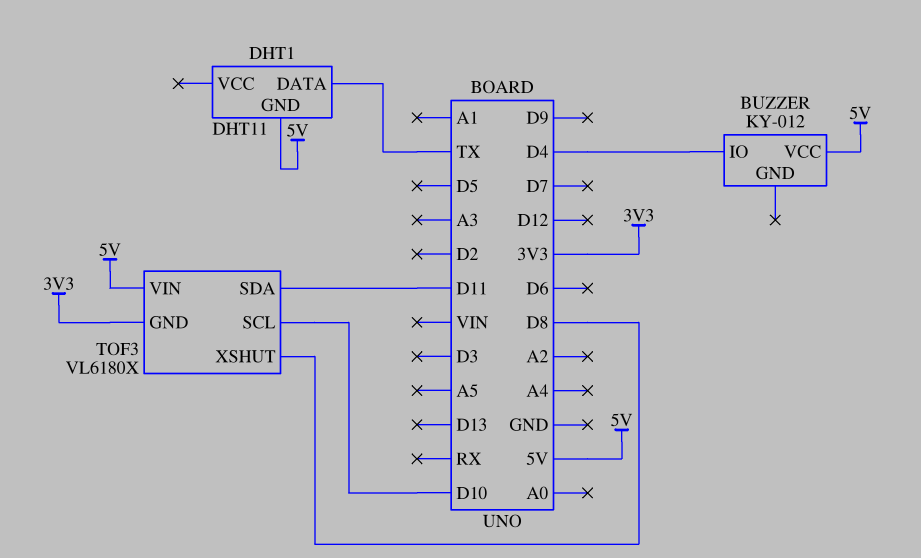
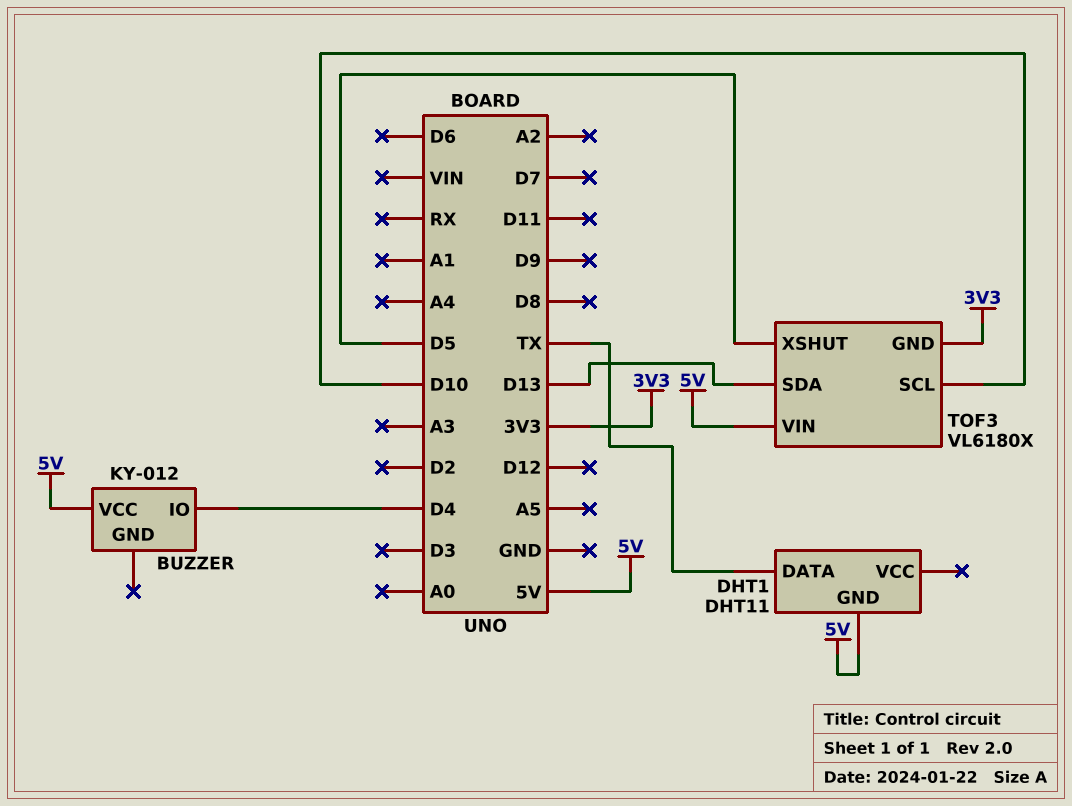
TOF3 pin SDA: D11 -> D13
TOF3 pin XSHUT: D8 -> D5

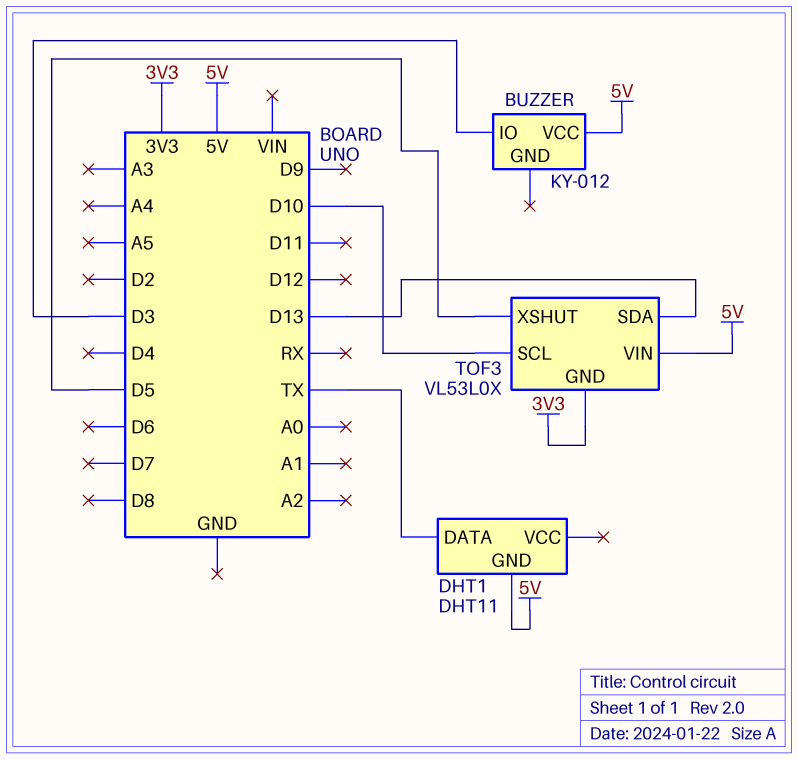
BUZZER pin IO: D4 -> D3
TOF3: VL6180X -> VL53L0X

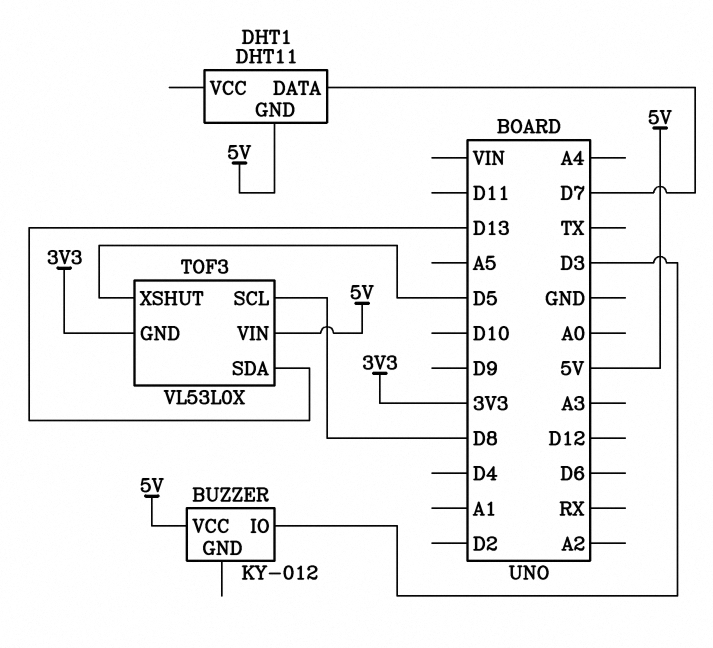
DHT1 pin DATA: TX -> D7
TOF3 pin SCL: D10 -> D8

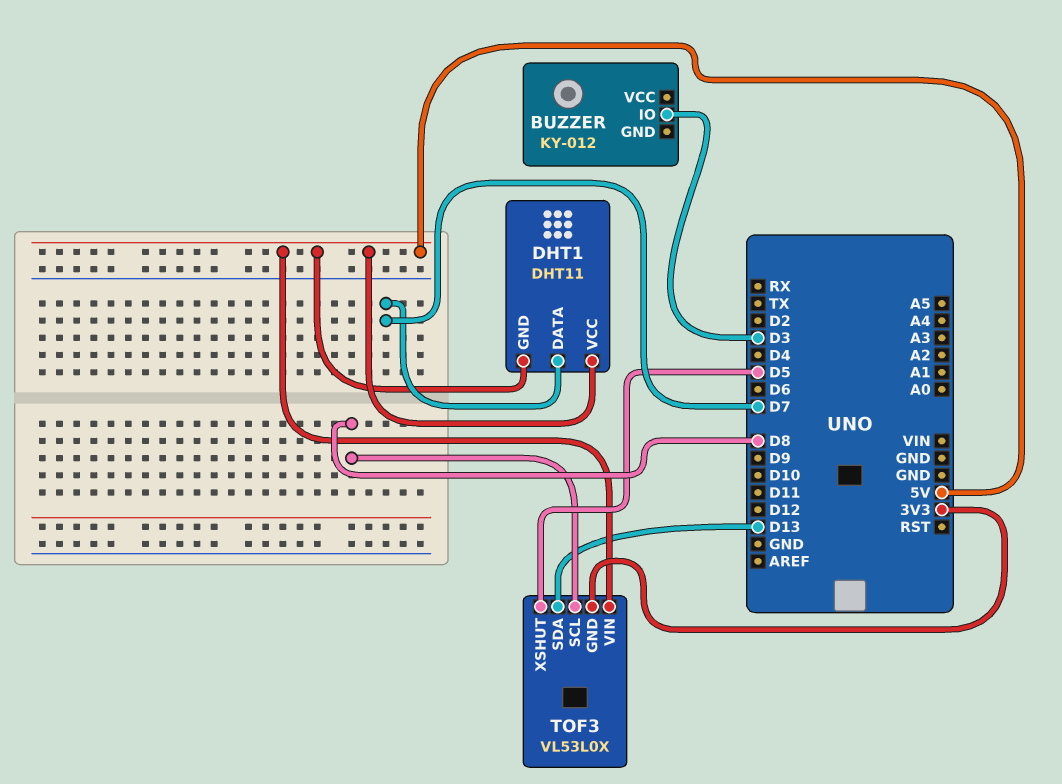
BUZZER pin VCC: 5V -> none
DHT1 pin VCC: none -> 5V

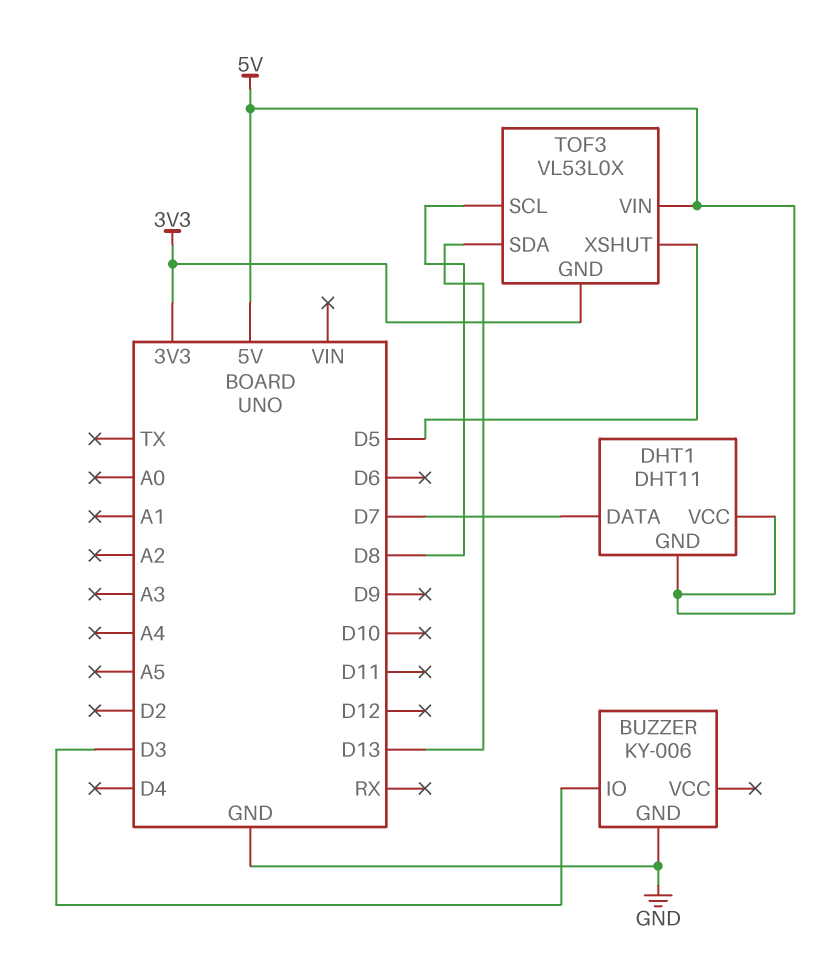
BUZZER: KY-012 -> KY-006
BUZZER pin GND: none -> GND

